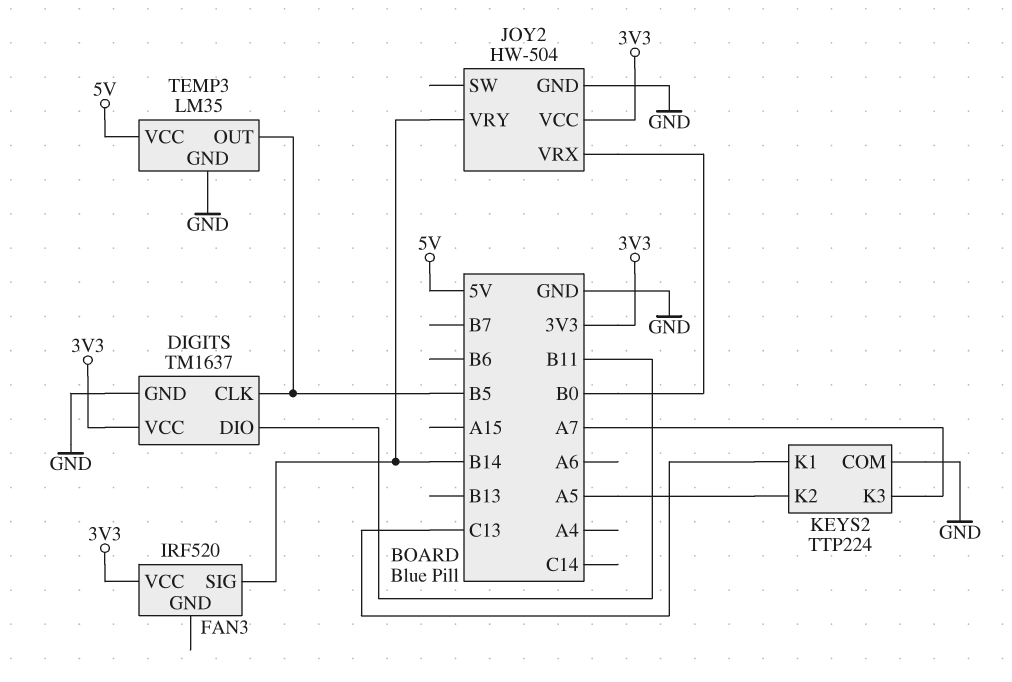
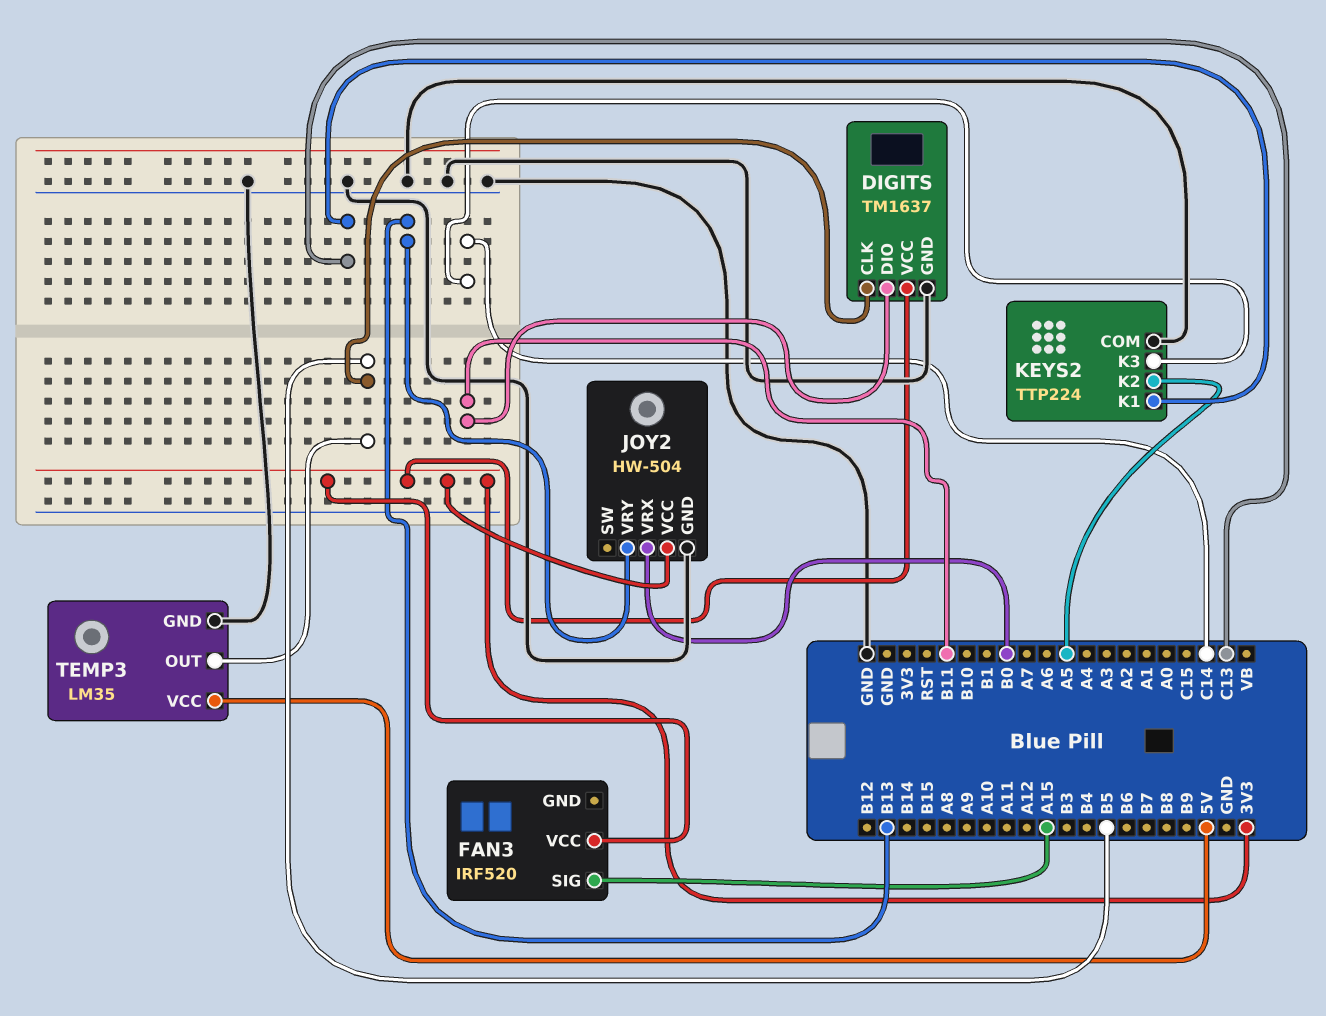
FAN3 pin SIG: B14 -> A15
JOY2 pin VRY: B14 -> B13
KEYS2 pin K3: A7 -> C14

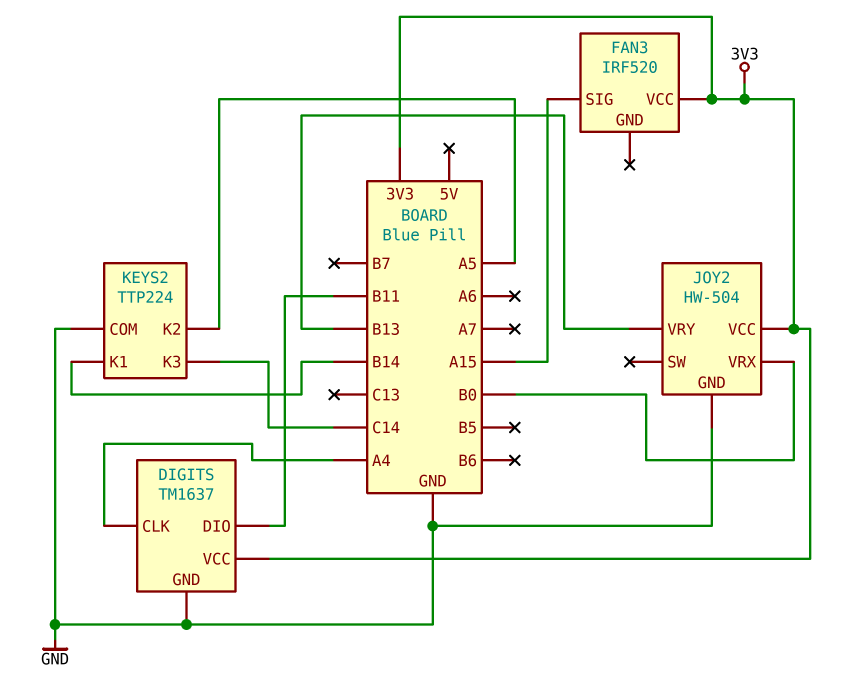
DIGITS pin CLK: B5 -> A4
KEYS2 pin K1: C13 -> B14
TEMP3: LM35 -> none
TEMP3 pin GND: GND -> none
TEMP3 pin OUT: B5 -> none
TEMP3 pin VCC: 5V -> none

